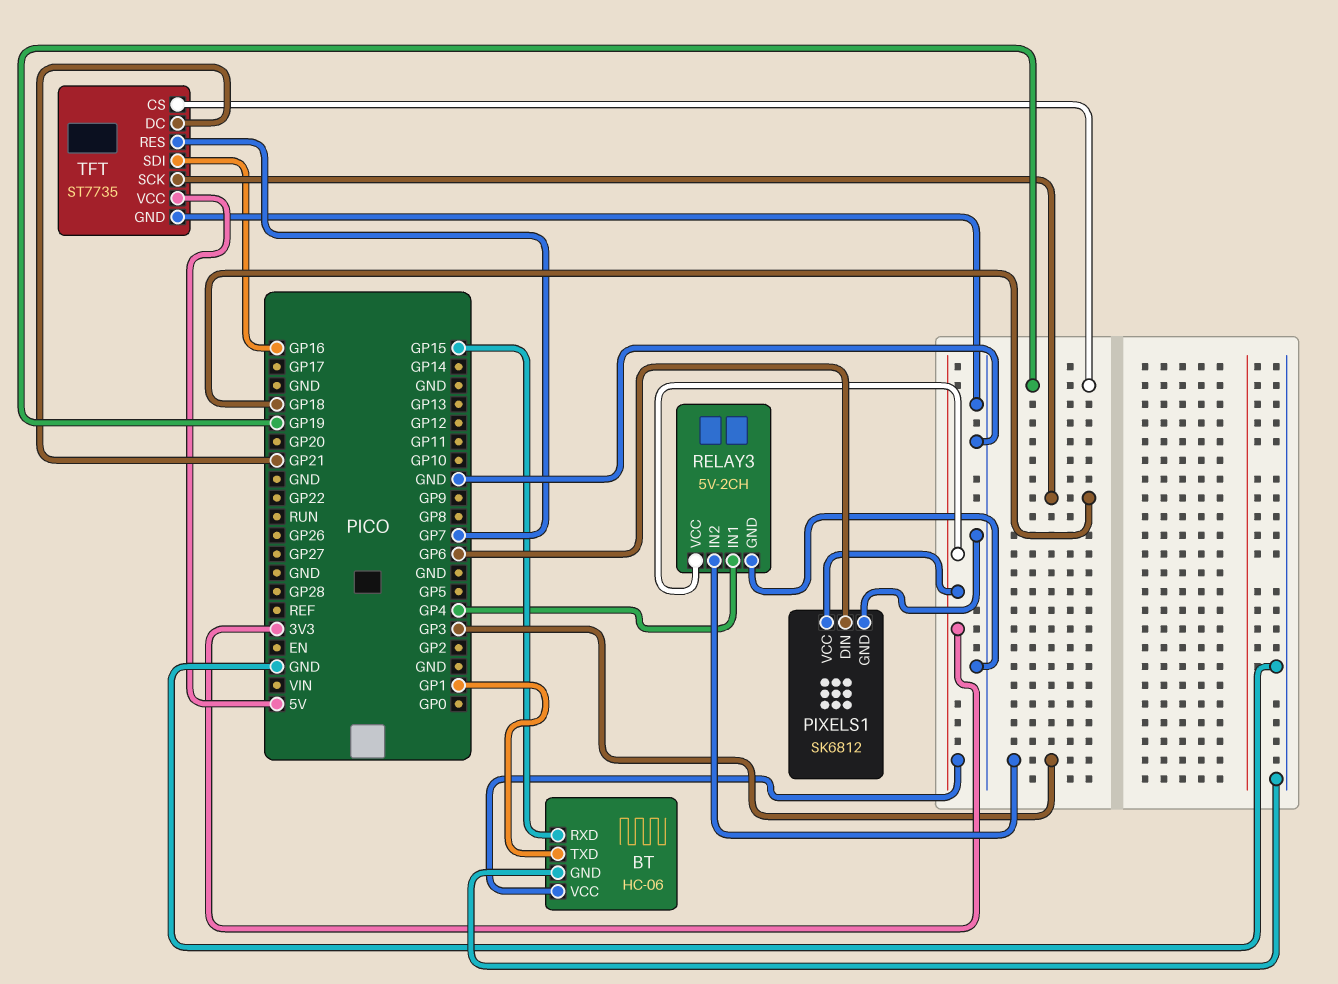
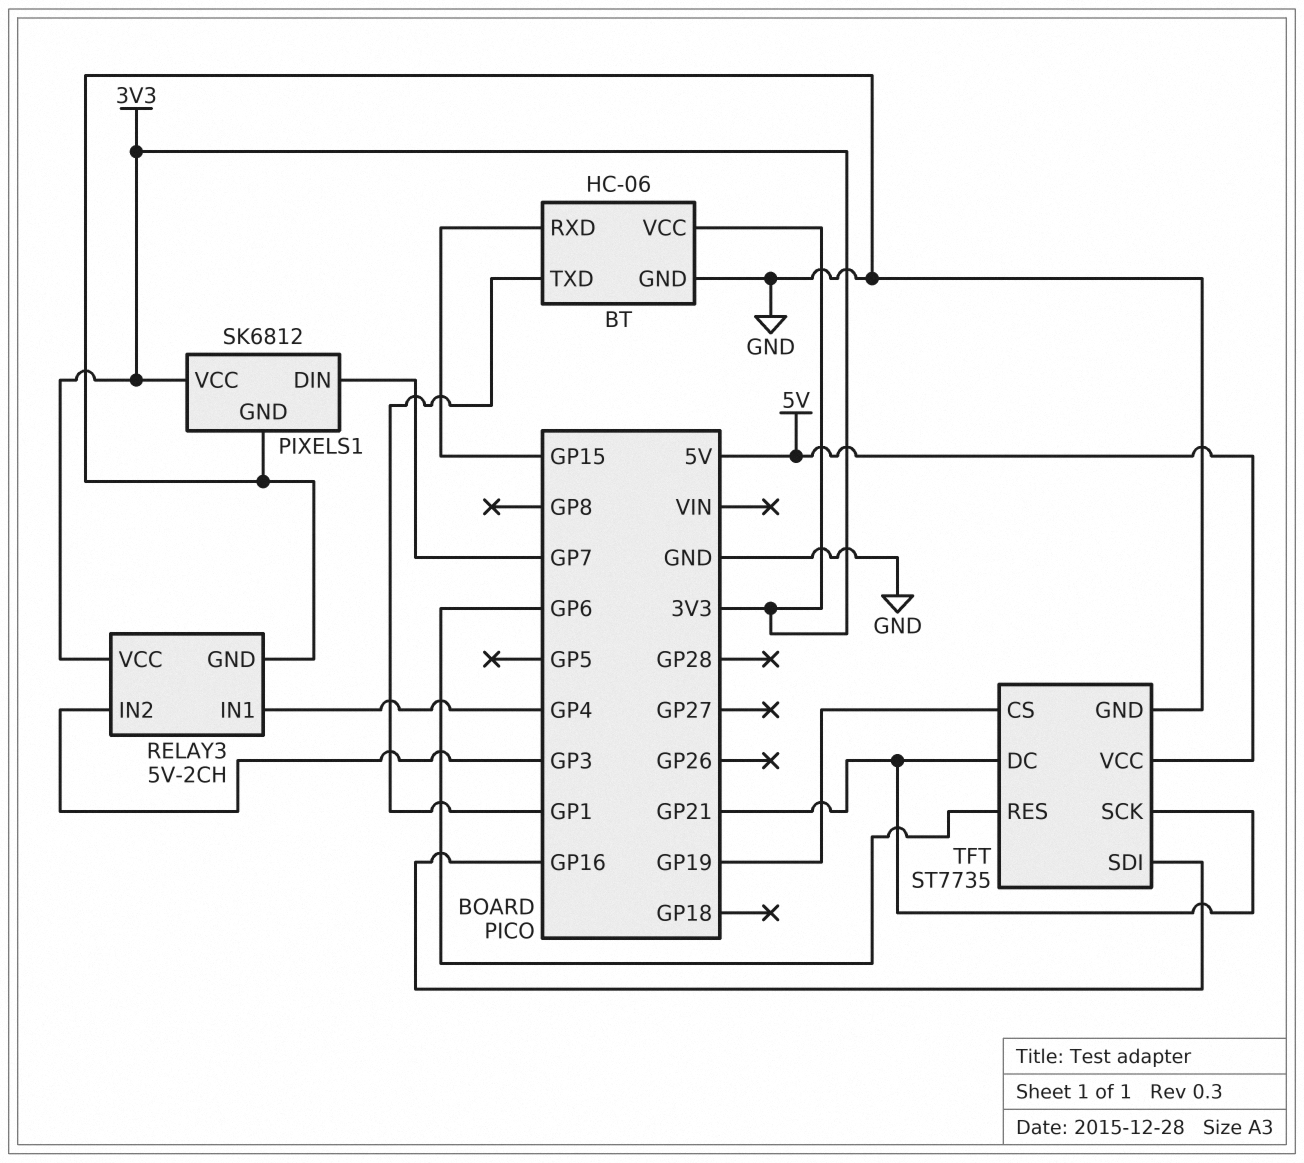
PIXELS1 pin DIN: GP6 -> GP7
TFT pin RES: GP7 -> GP6
TFT pin SCK: GP18 -> GP21

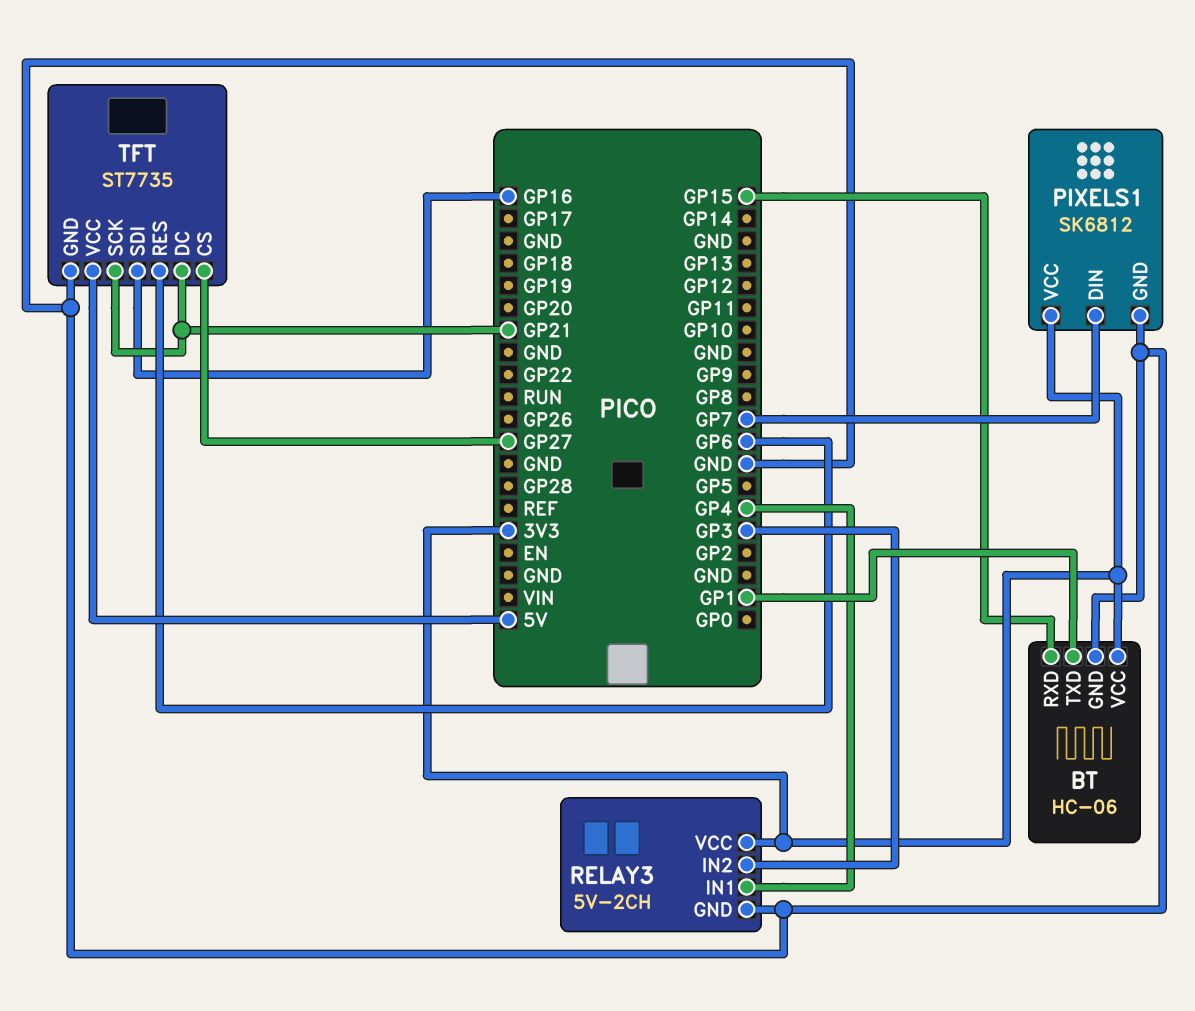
TFT pin CS: GP19 -> GP27

